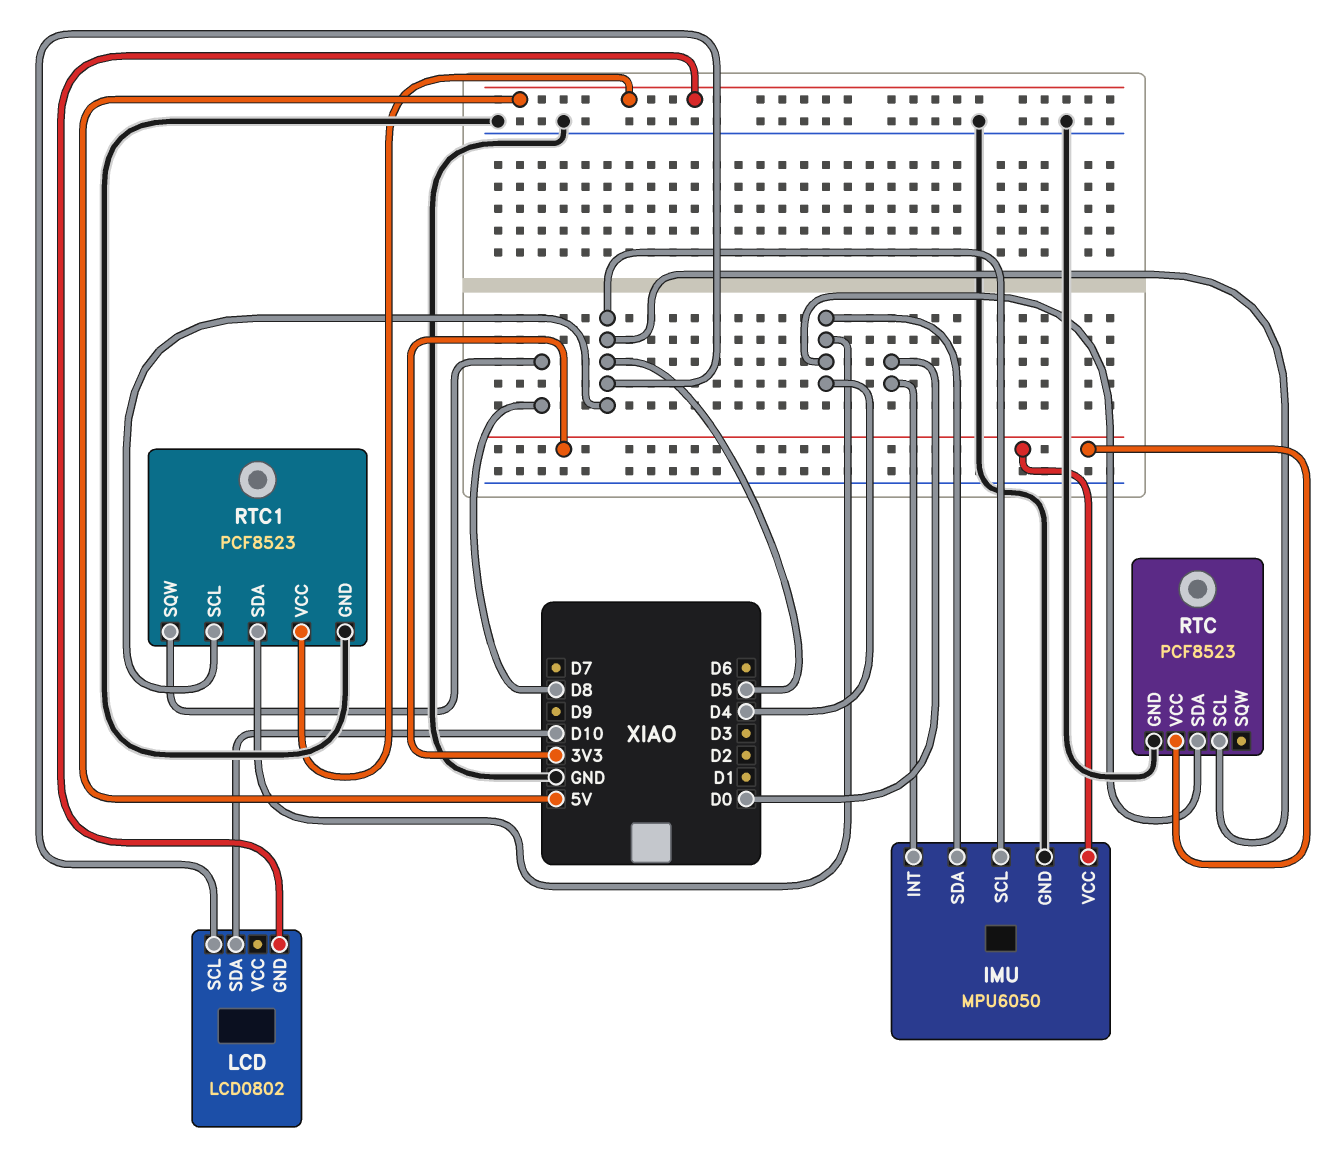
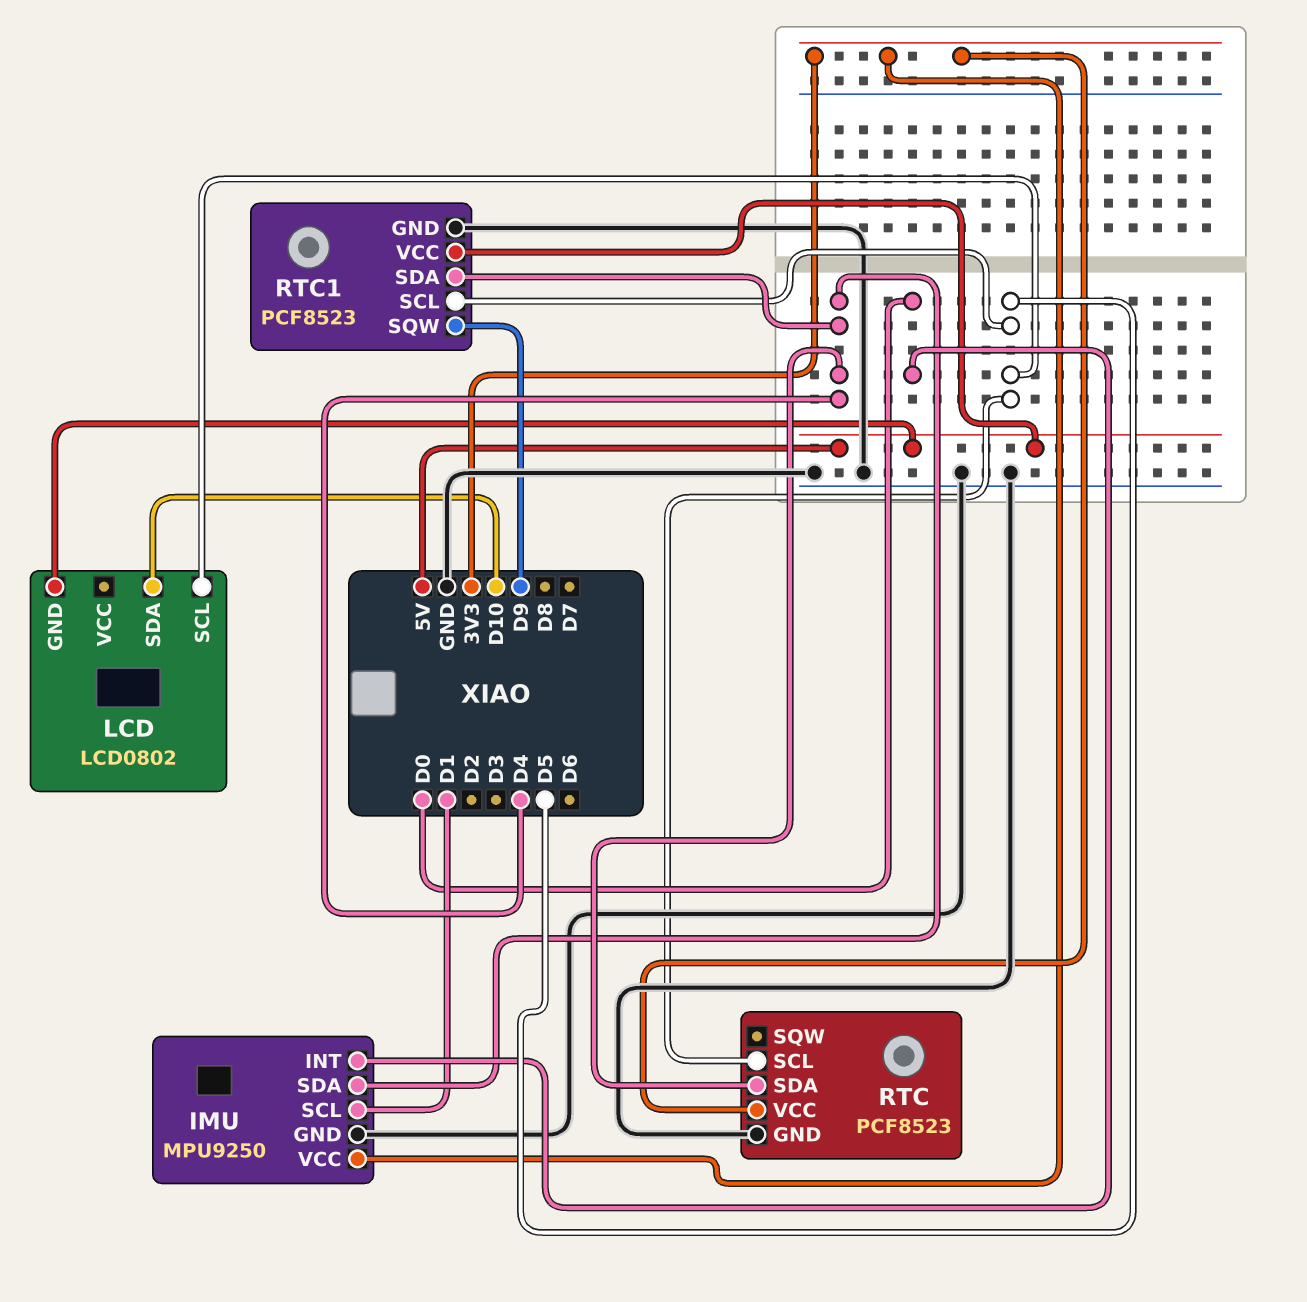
IMU: MPU6050 -> MPU9250
IMU pin SCL: D5 -> D1
RTC1 pin SQW: D8 -> D9

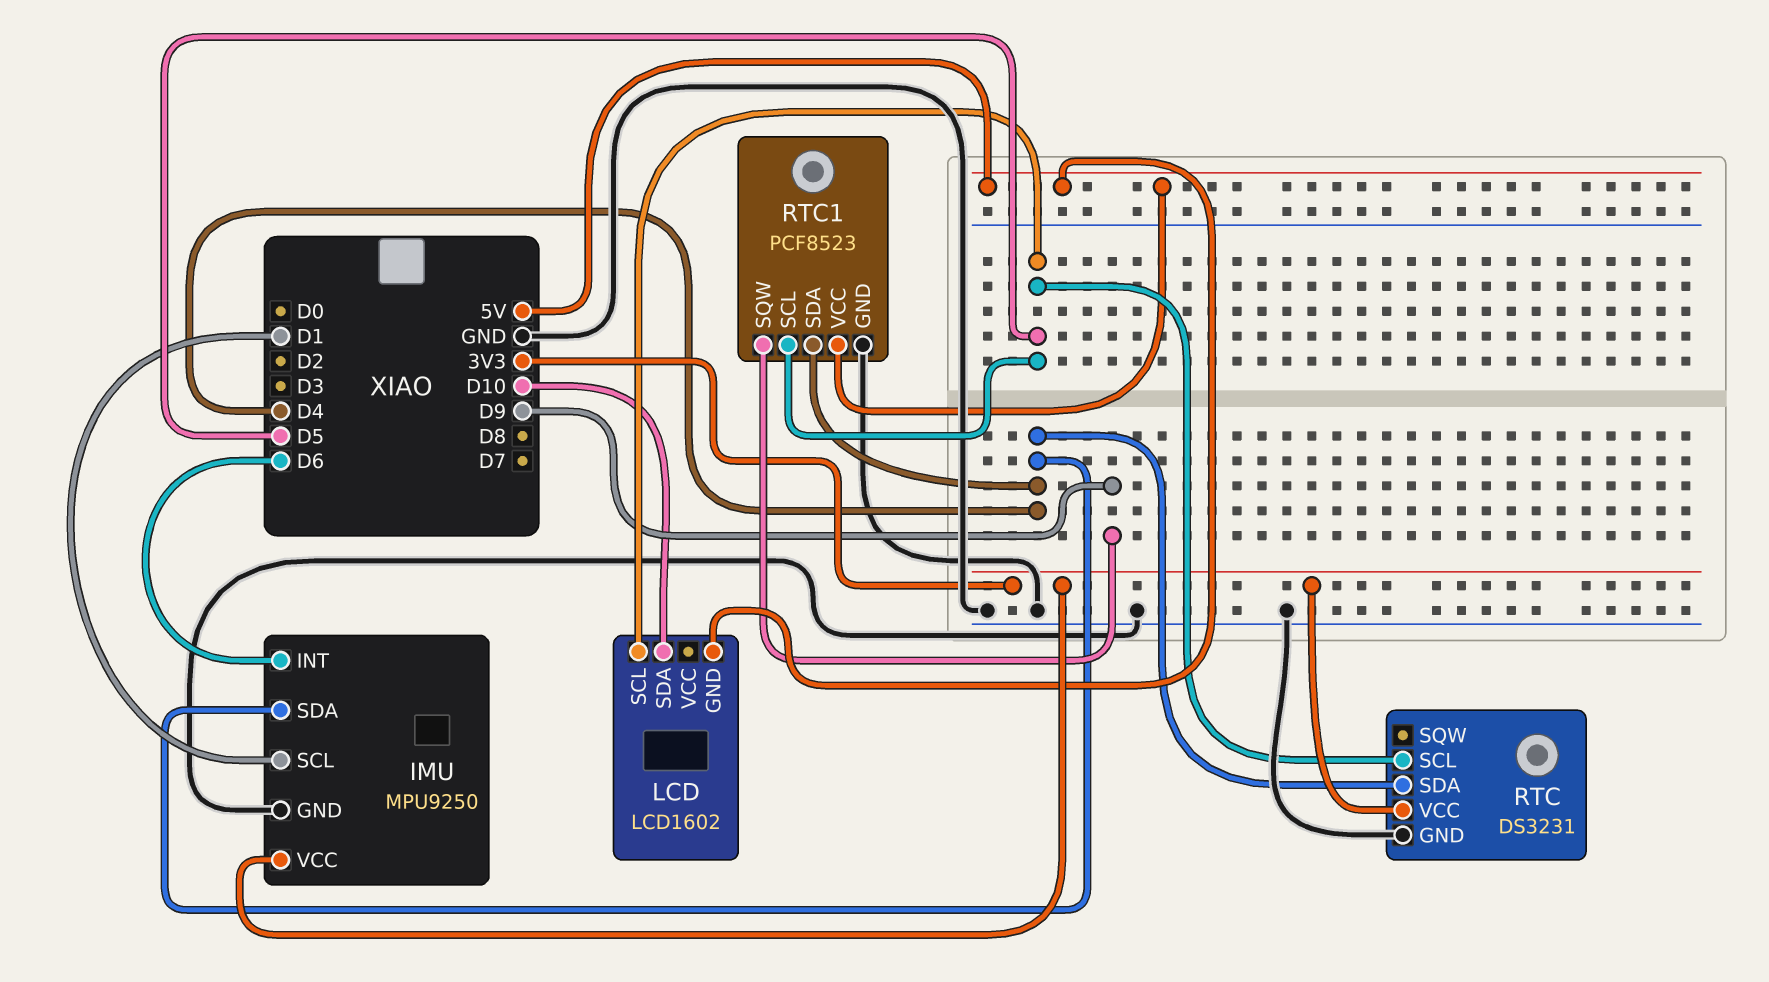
IMU pin INT: D0 -> D6
LCD: LCD0802 -> LCD1602
RTC: PCF8523 -> DS3231

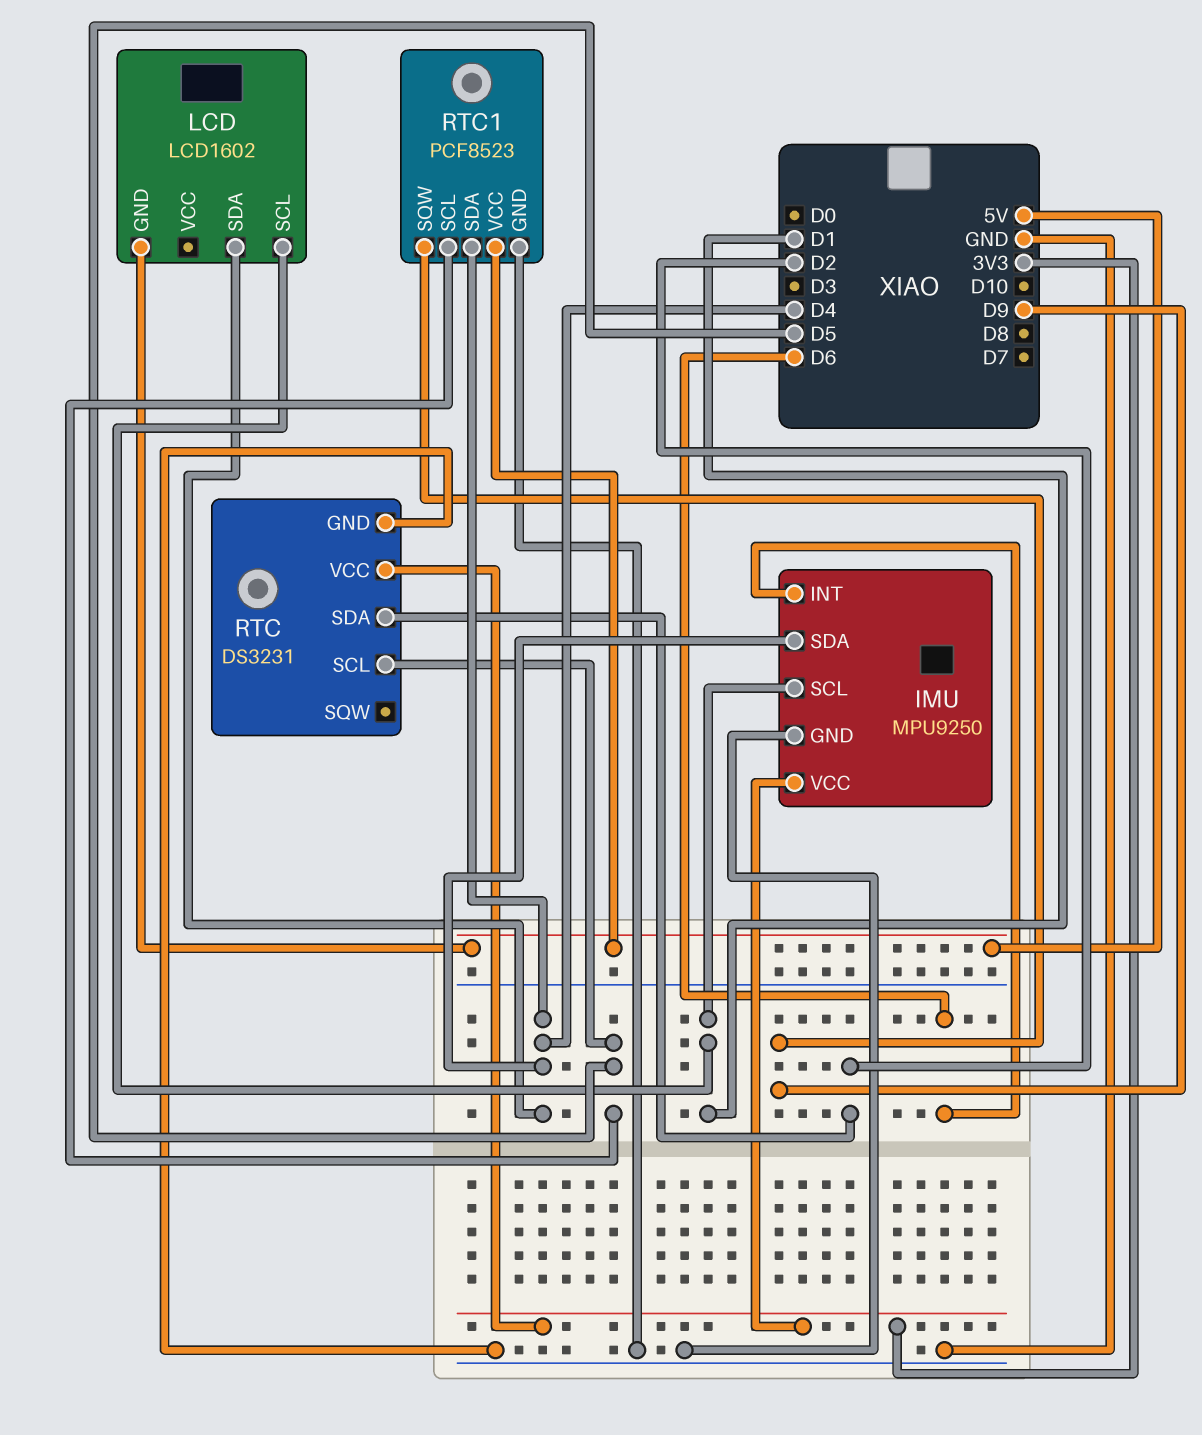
LCD pin SCL: D5 -> D1
LCD pin SDA: D10 -> D4
RTC pin SDA: D4 -> D2

